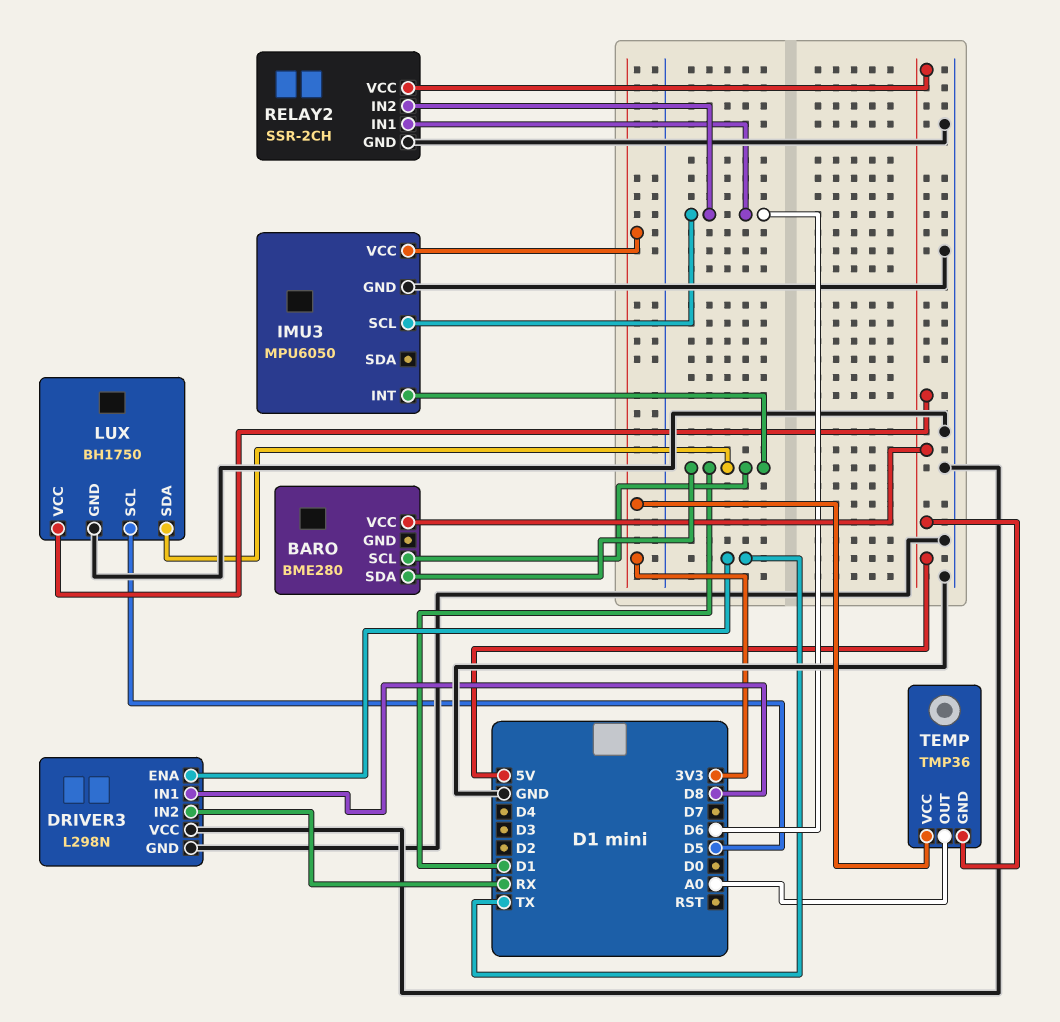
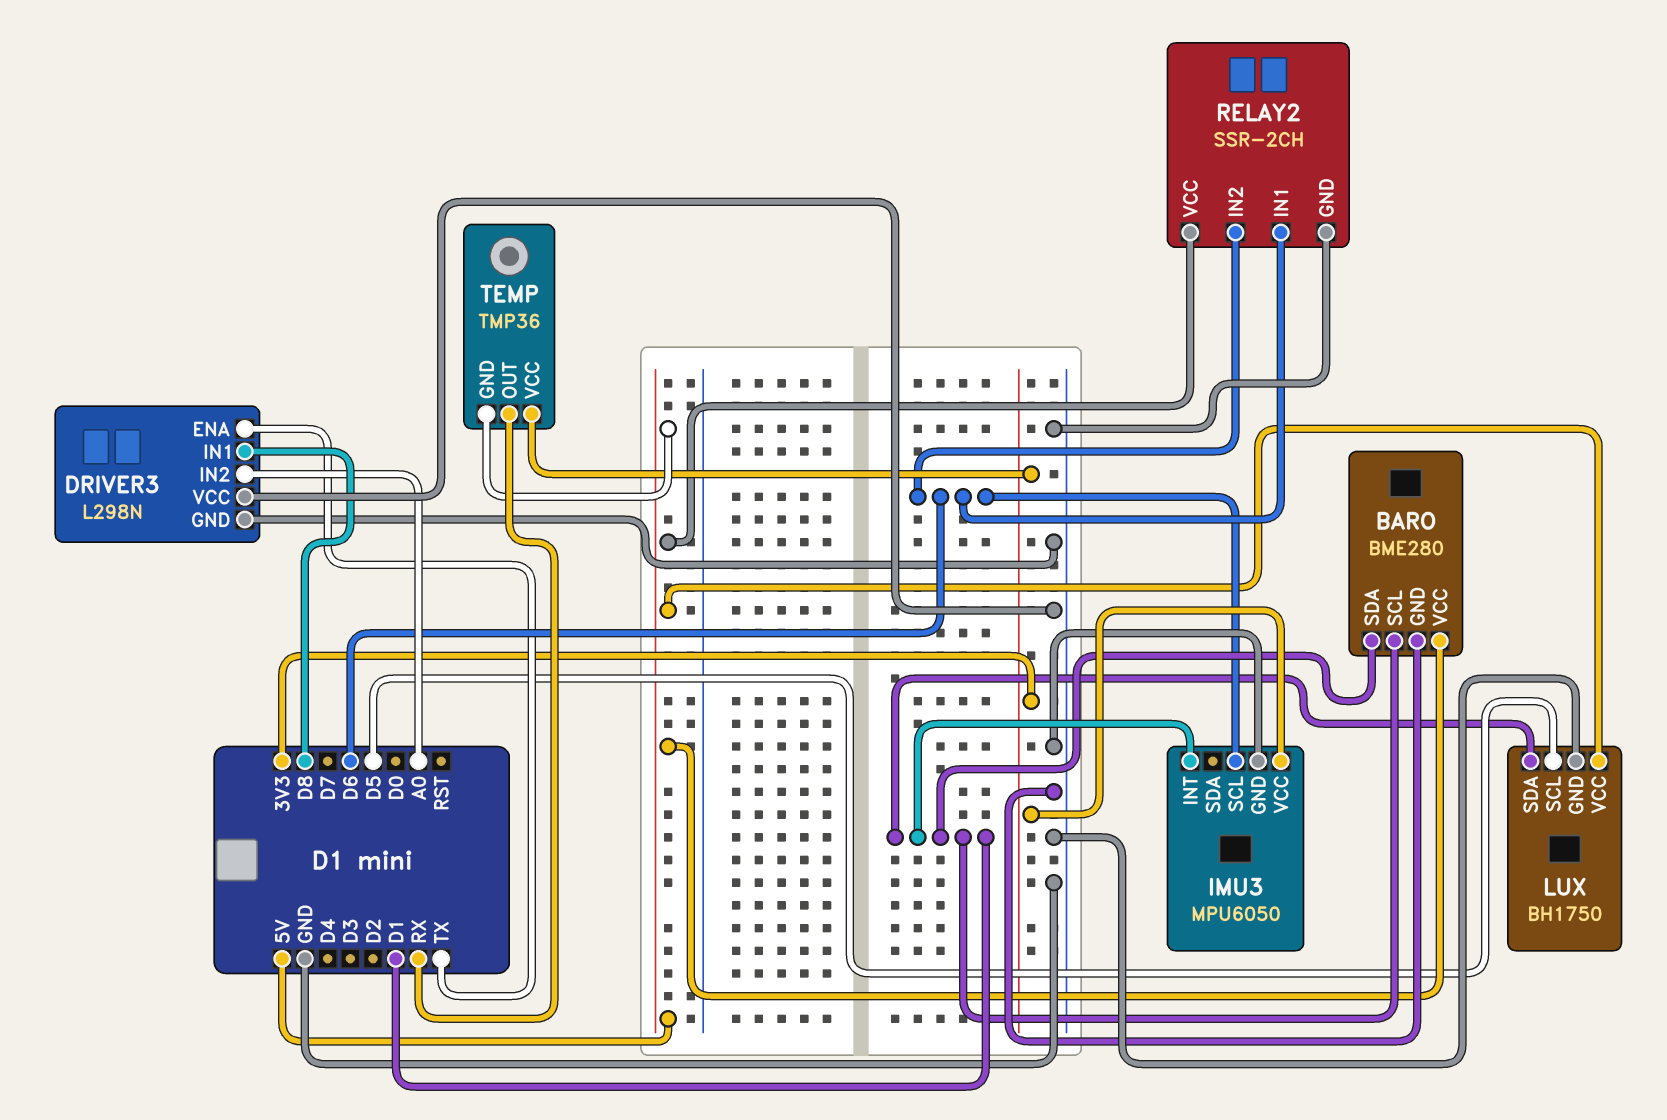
BARO pin GND: none -> GND
DRIVER3 pin IN2: RX -> A0
TEMP pin OUT: A0 -> RX

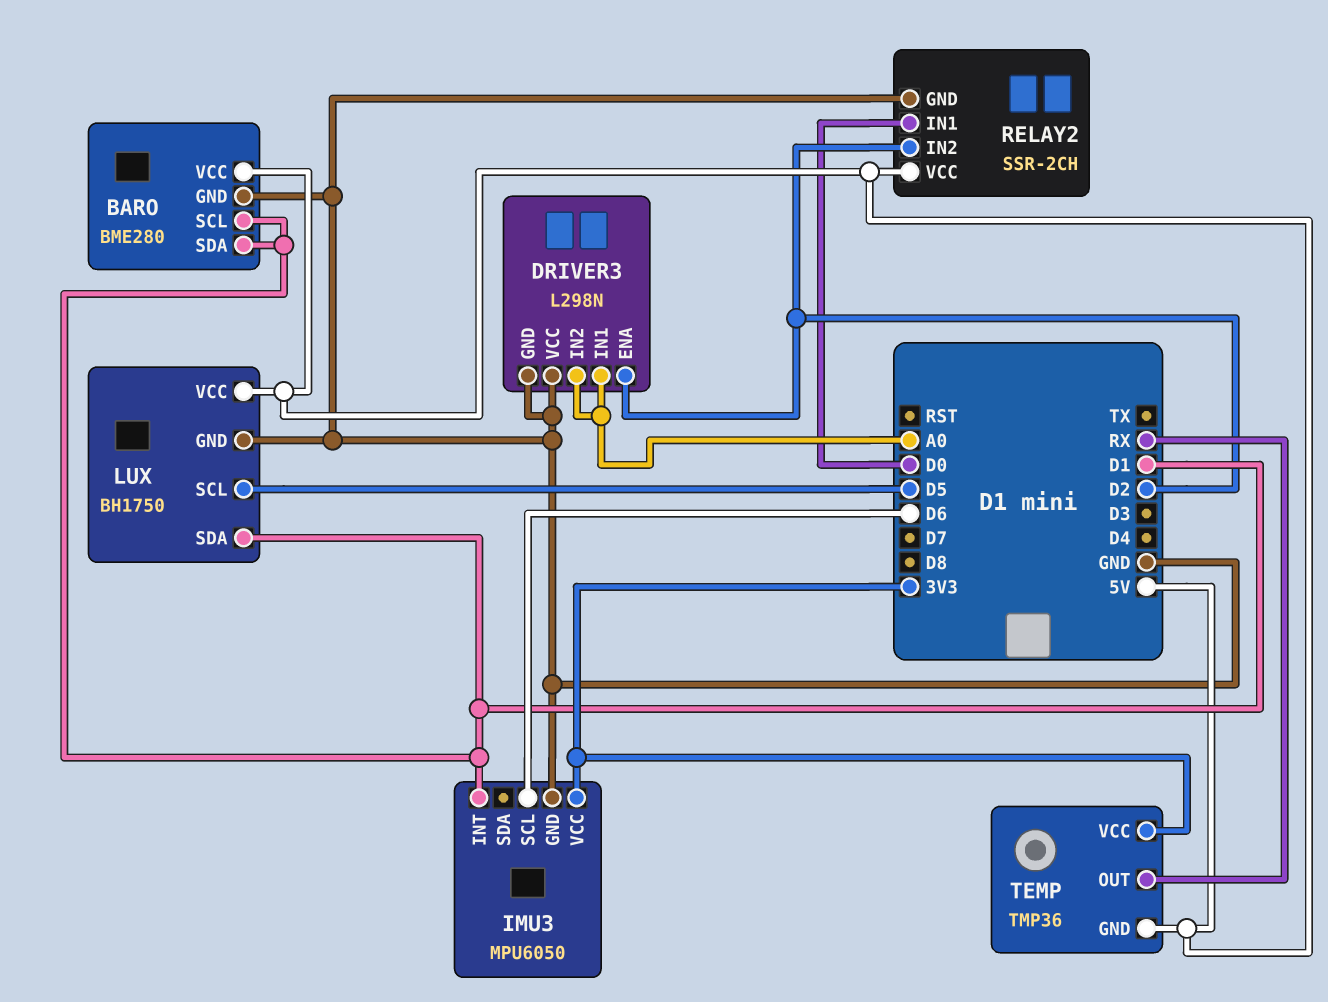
DRIVER3 pin ENA: TX -> D2
DRIVER3 pin IN1: D8 -> A0
RELAY2 pin IN1: D6 -> D0
RELAY2 pin IN2: D6 -> D2

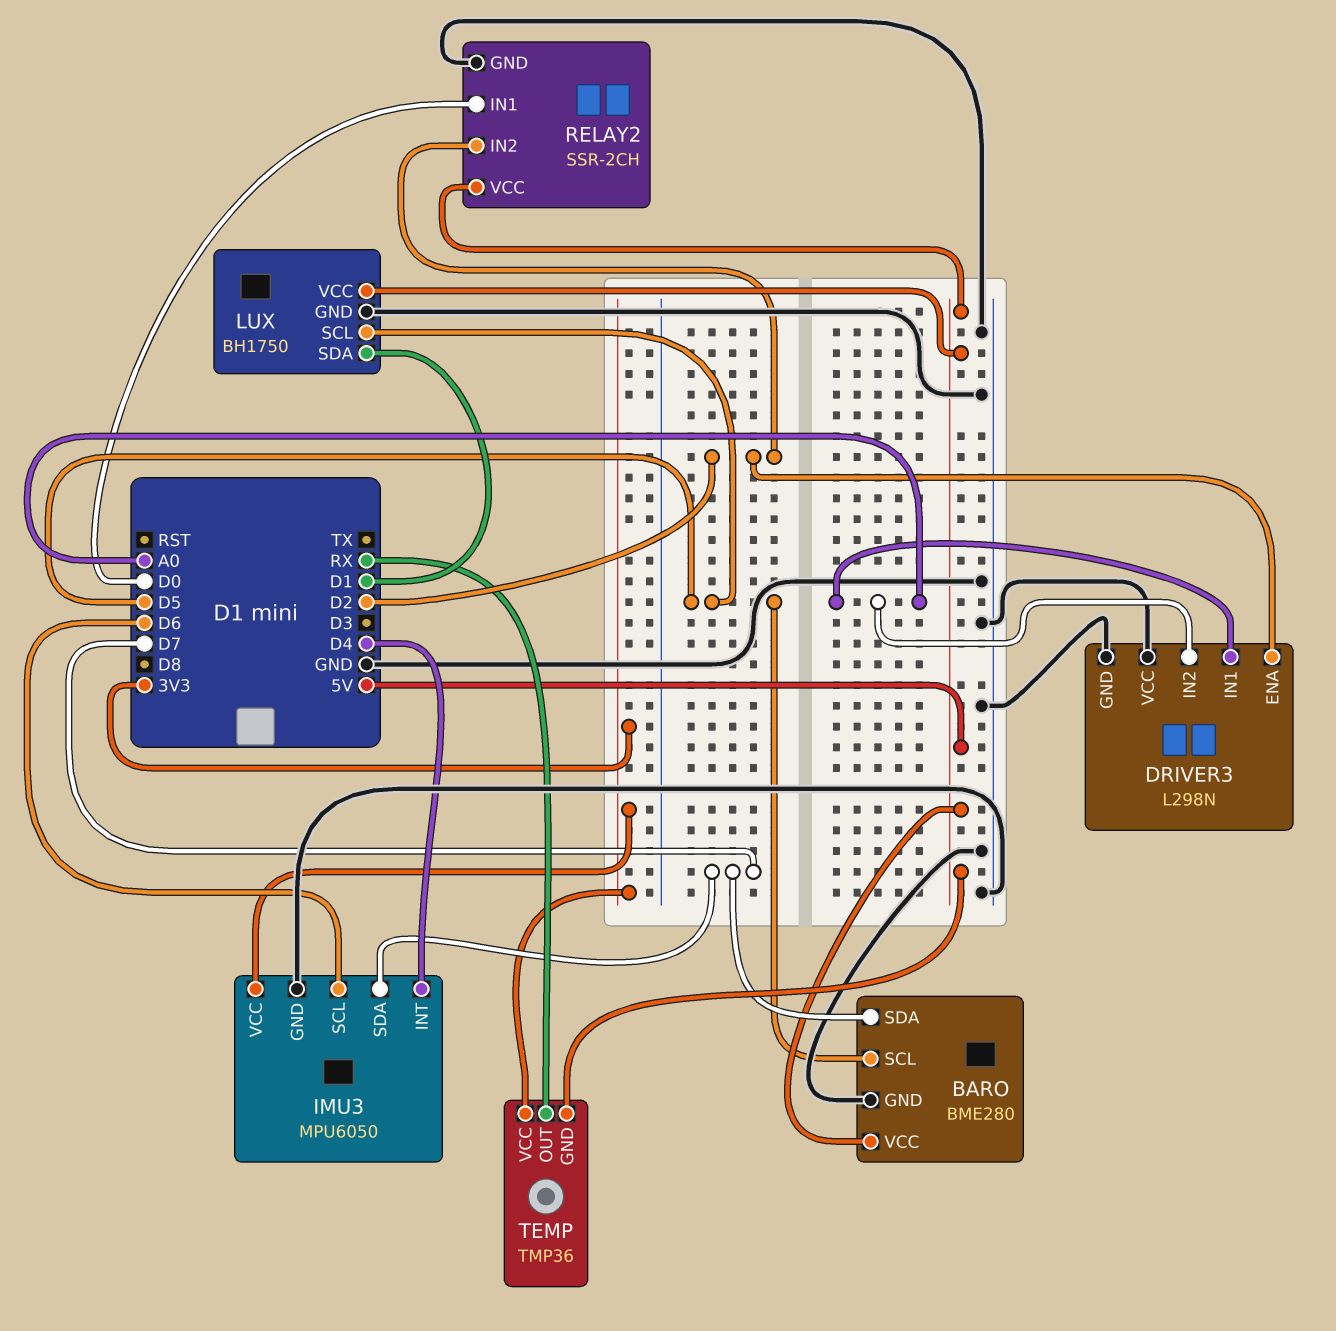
BARO pin SCL: D1 -> D5
BARO pin SDA: D1 -> D7
IMU3 pin INT: D1 -> D4
IMU3 pin SDA: none -> D7

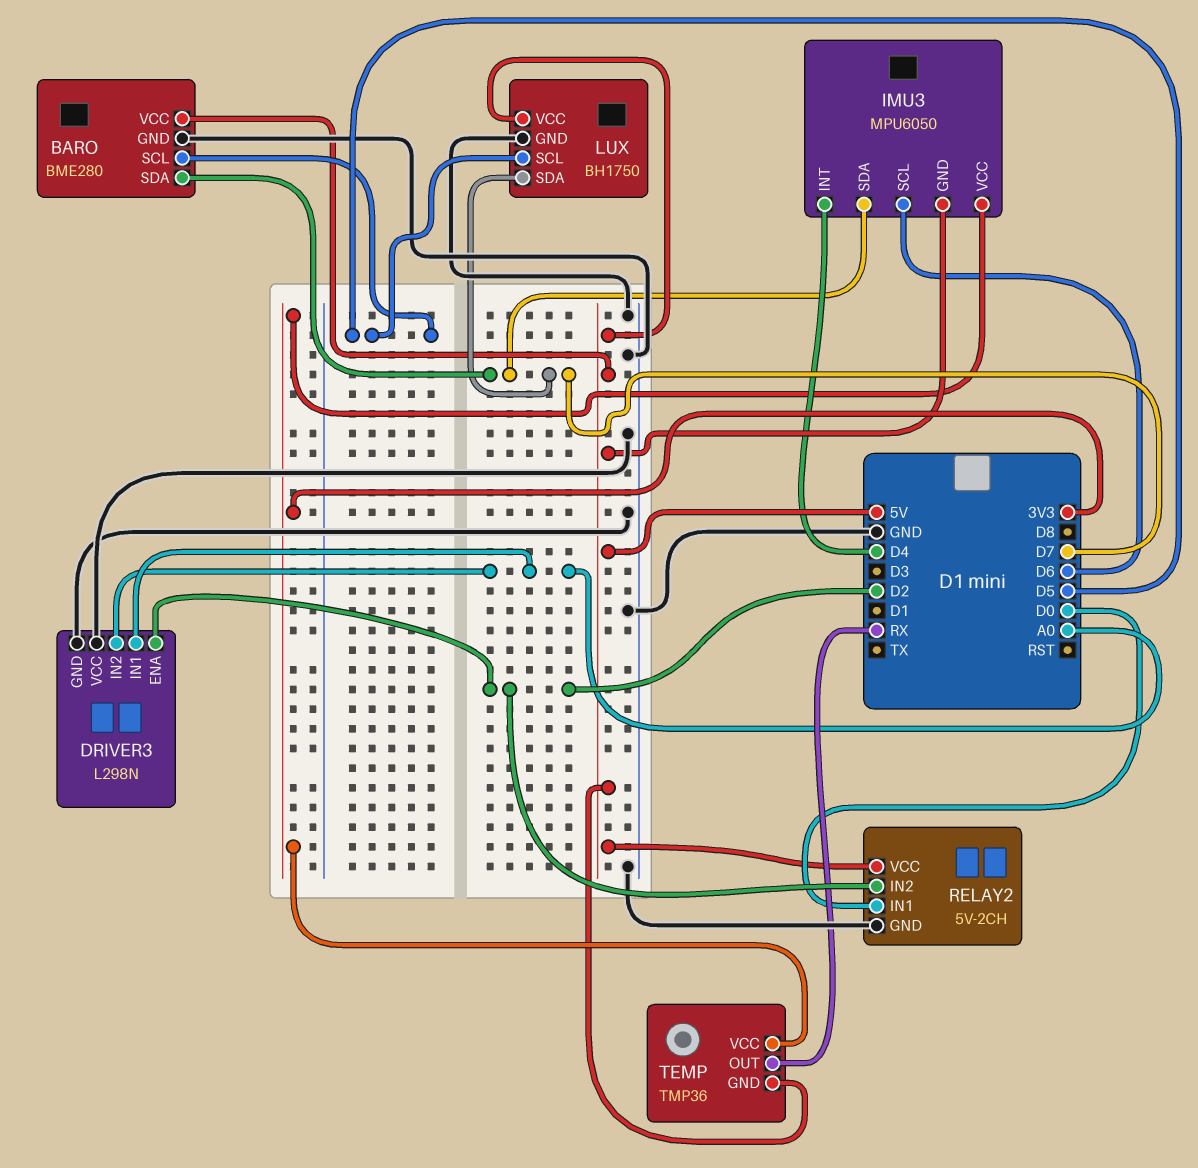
IMU3 pin GND: GND -> 5V
LUX pin SDA: D1 -> D7
RELAY2: SSR-2CH -> 5V-2CH

